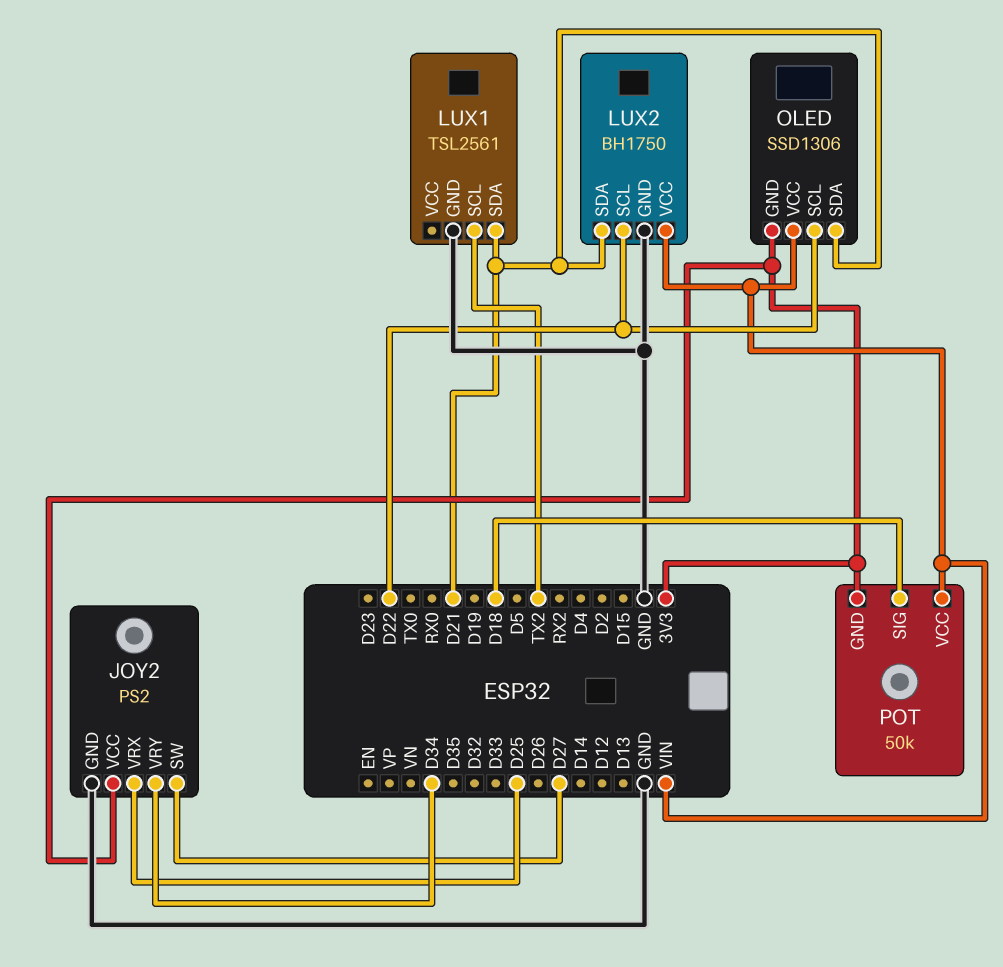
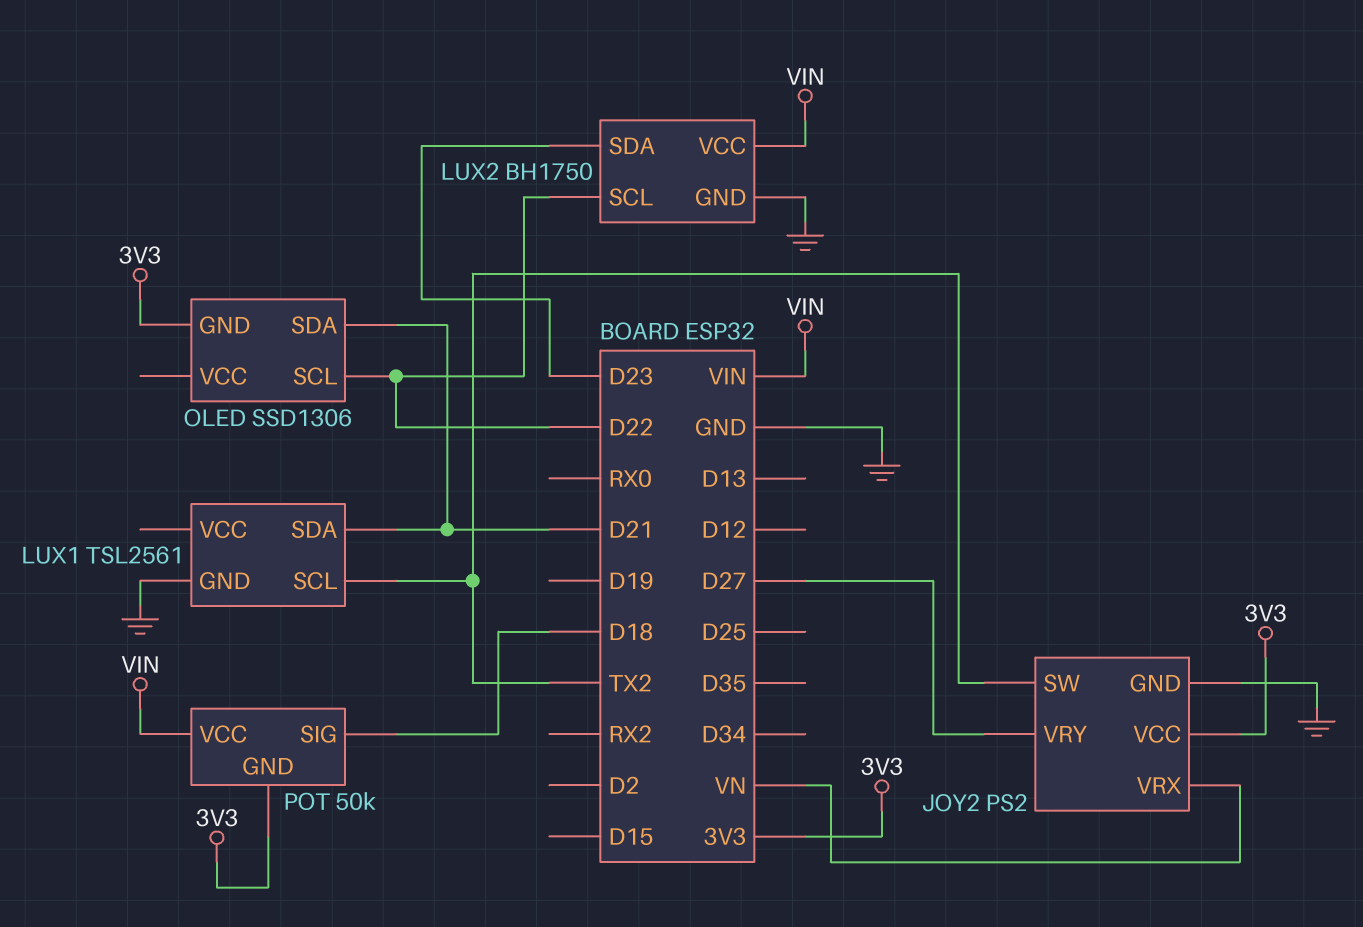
JOY2 pin SW: D27 -> TX2
JOY2 pin VRX: D25 -> VN
JOY2 pin VRY: D34 -> D27
LUX2 pin SDA: D21 -> D23
OLED pin VCC: VIN -> none

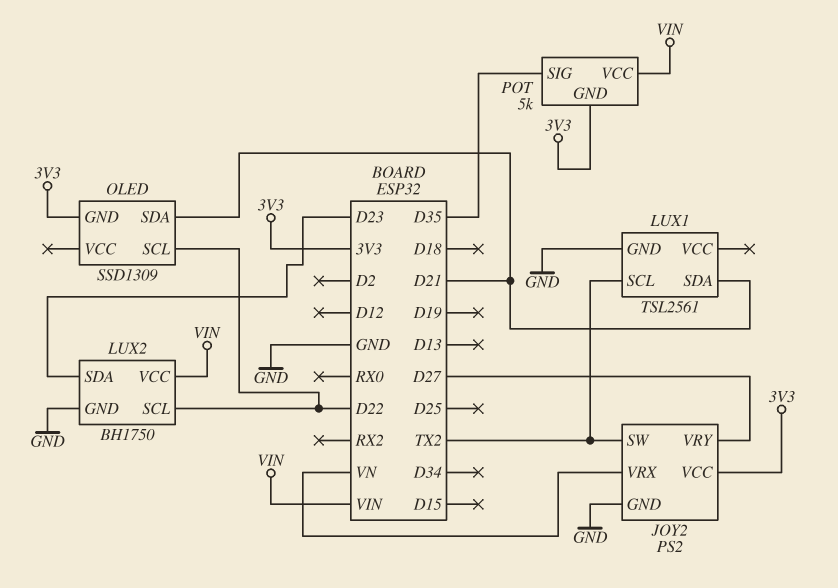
OLED: SSD1306 -> SSD1309
POT: 50k -> 5k
POT pin SIG: D18 -> D35

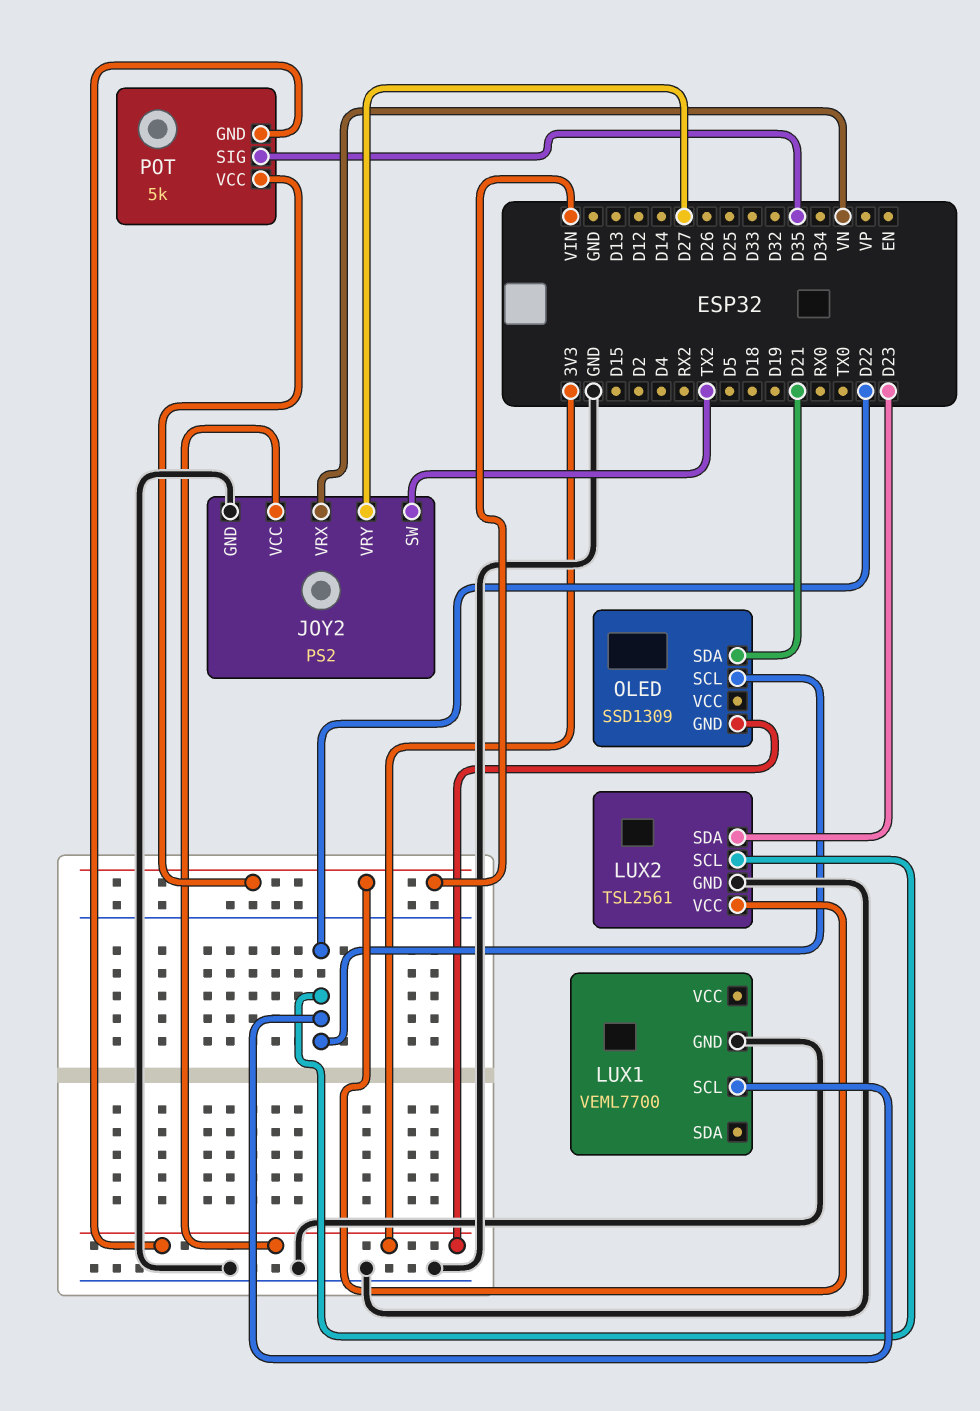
LUX1: TSL2561 -> VEML7700
LUX1 pin SCL: TX2 -> D22
LUX1 pin SDA: D21 -> none
LUX2: BH1750 -> TSL2561

